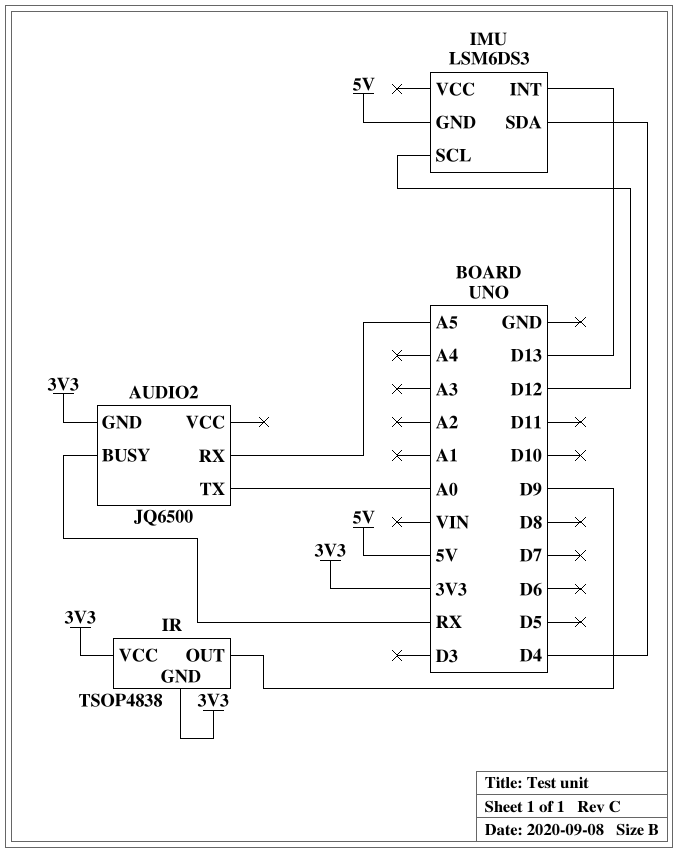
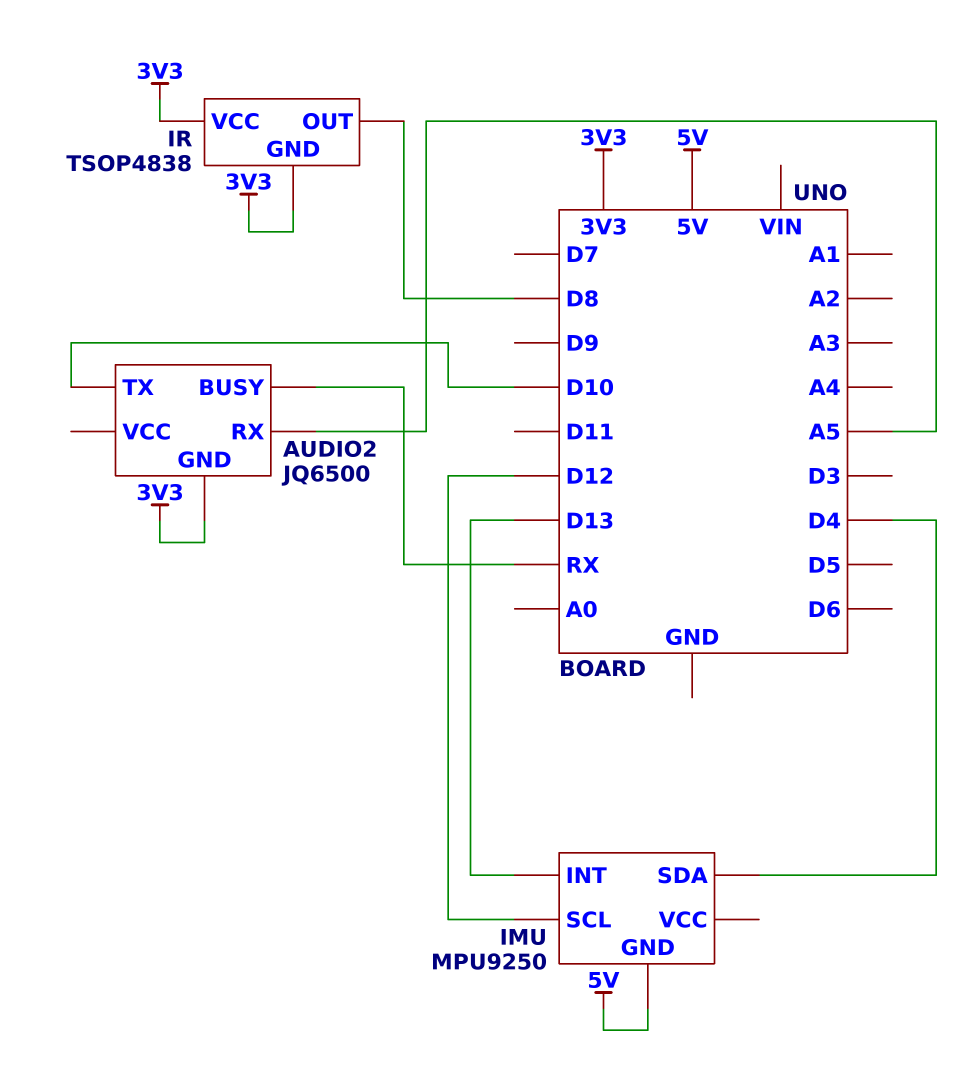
AUDIO2 pin TX: A0 -> D10
IMU: LSM6DS3 -> MPU9250
IR pin OUT: D9 -> D8

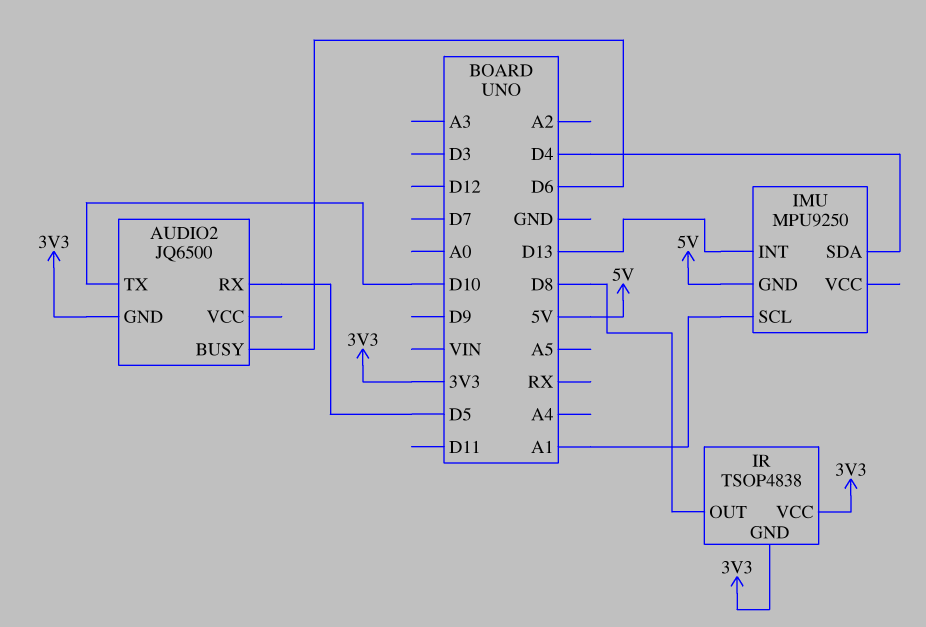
AUDIO2 pin BUSY: RX -> D6
AUDIO2 pin RX: A5 -> D5
IMU pin SCL: D12 -> A1

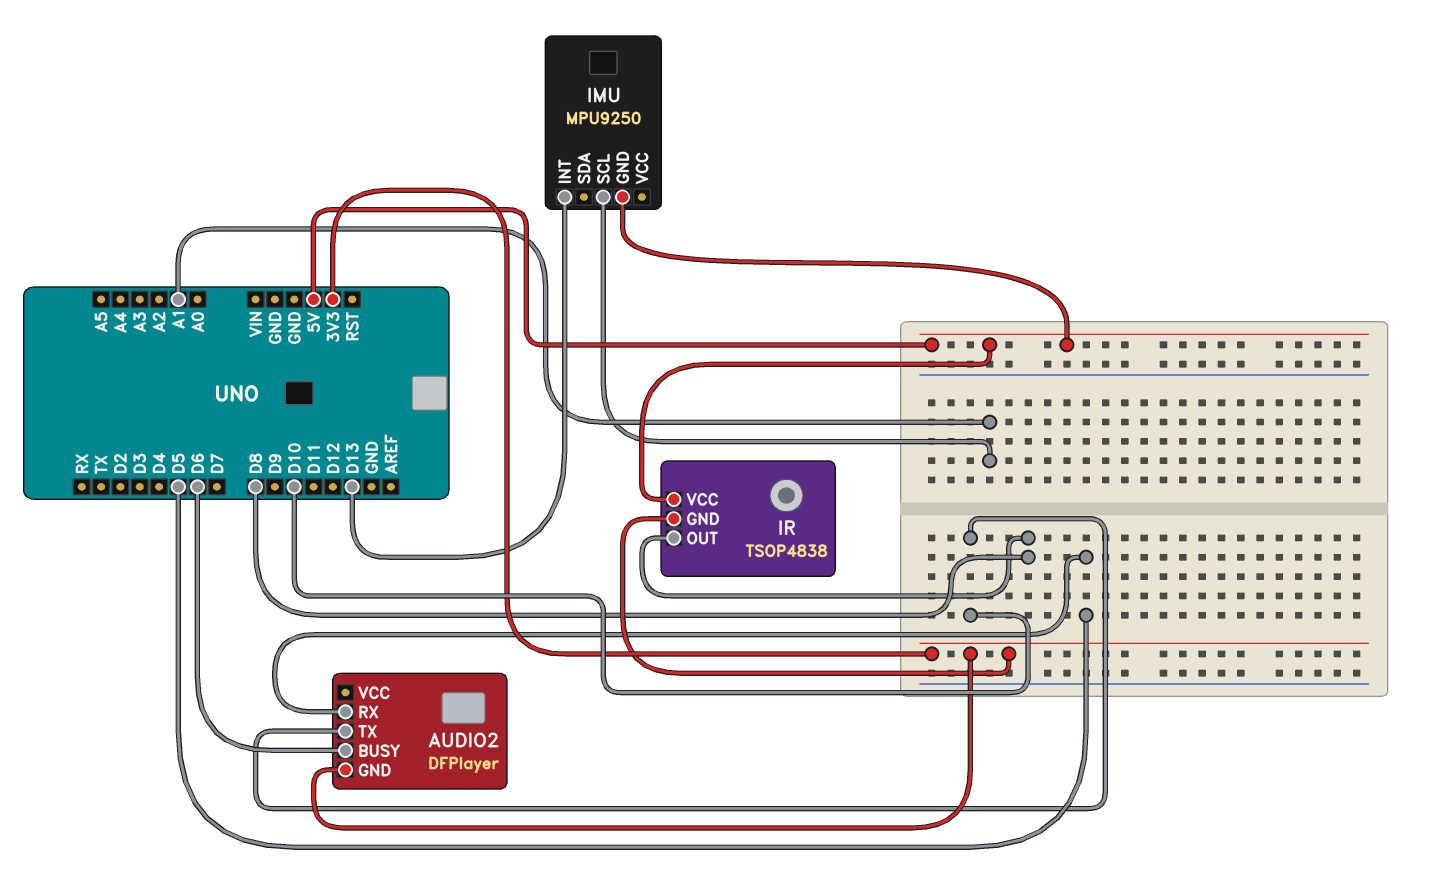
AUDIO2: JQ6500 -> DFPlayer
IMU pin SDA: D4 -> none
IR pin VCC: 3V3 -> 5V

